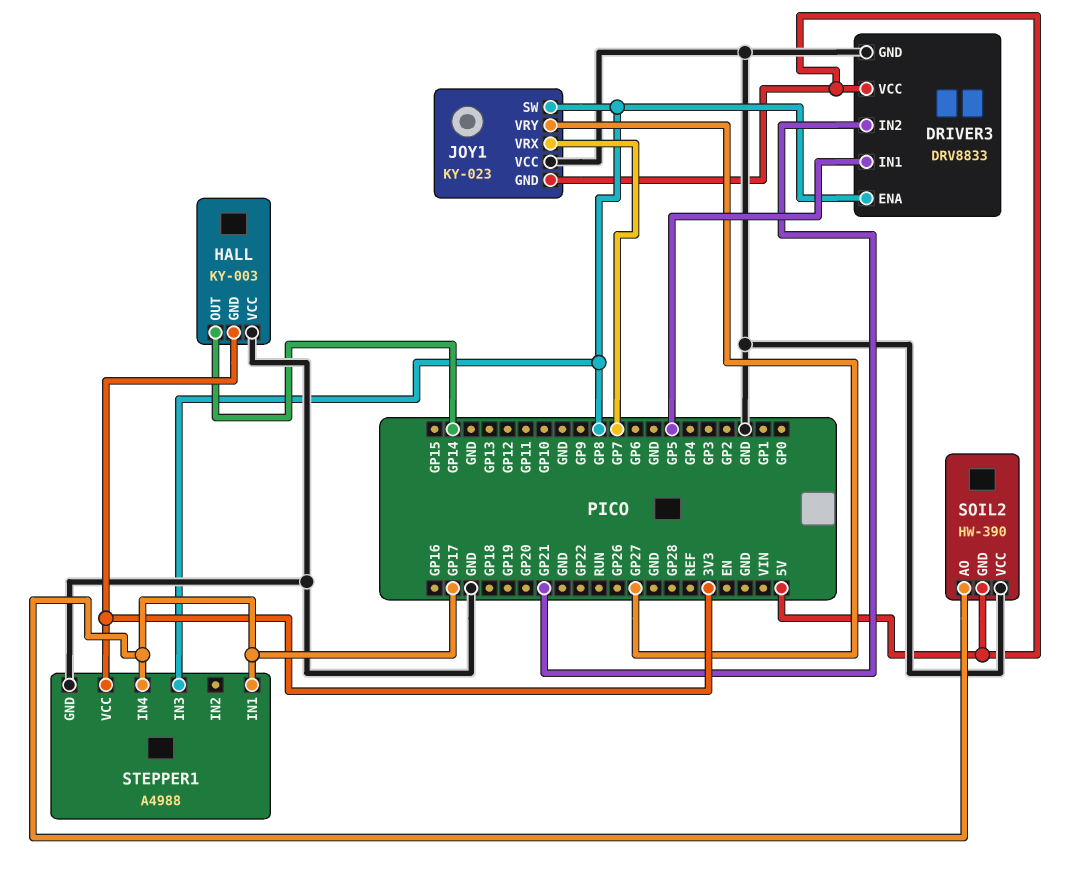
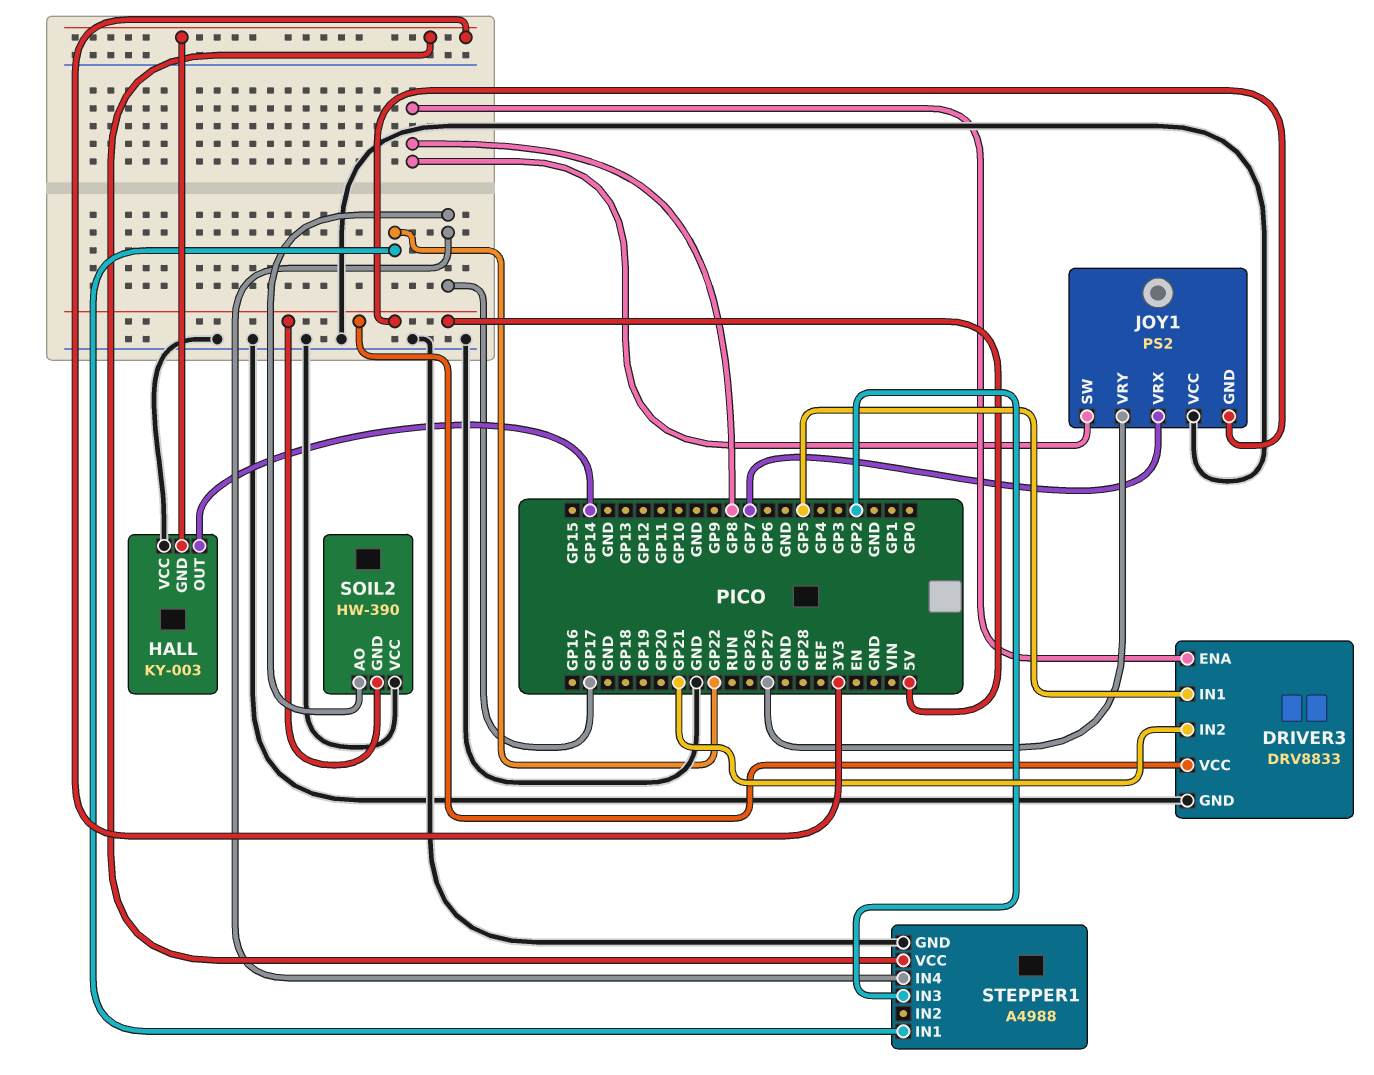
JOY1: KY-023 -> PS2
STEPPER1 pin IN1: GP17 -> GP22
STEPPER1 pin IN3: GP8 -> GP2

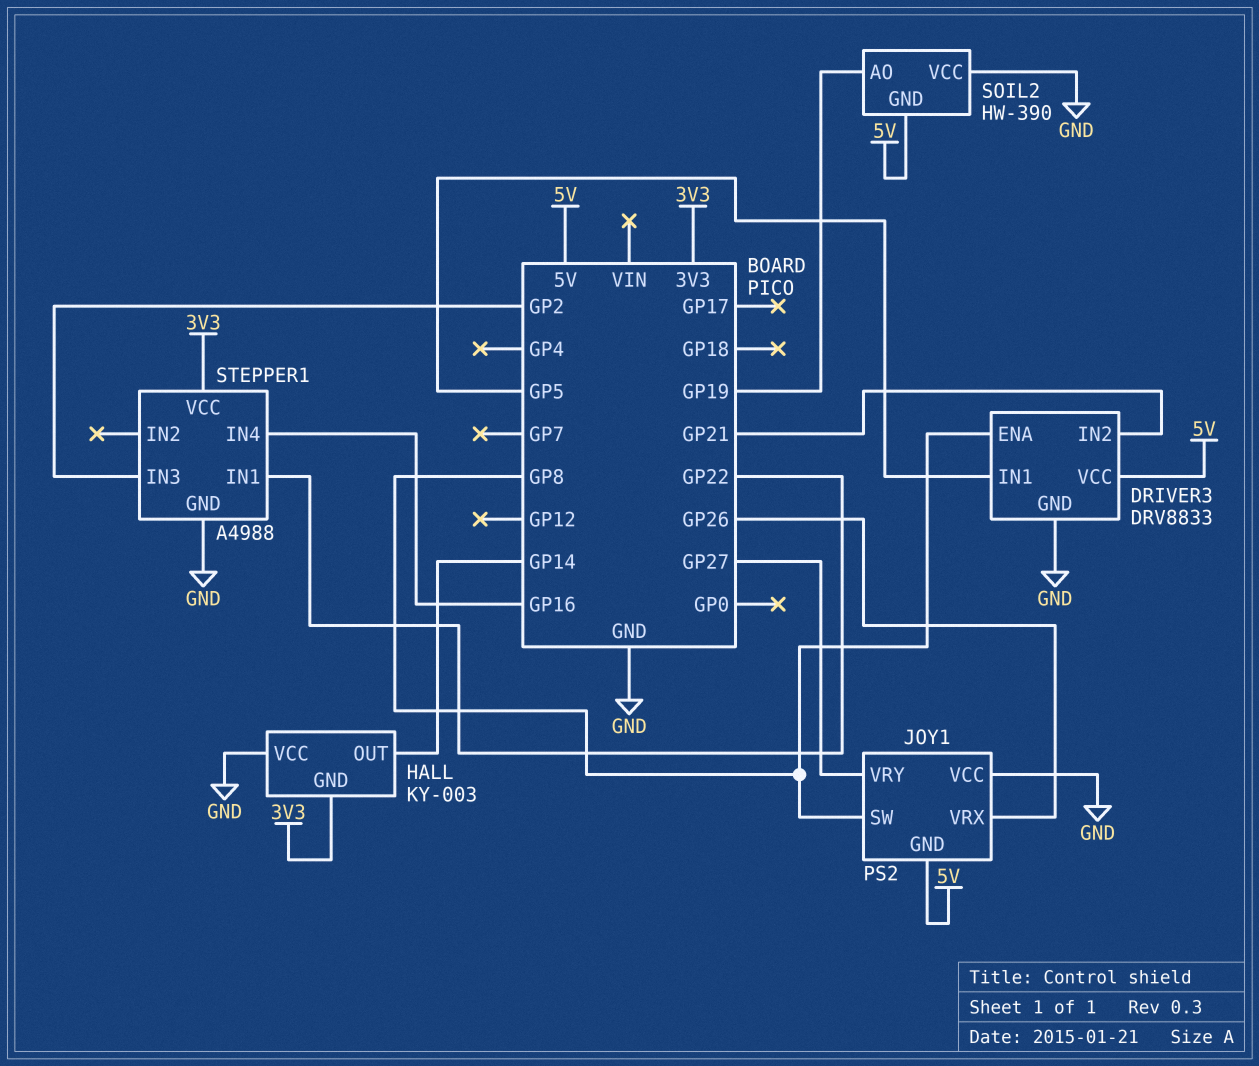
JOY1 pin VRX: GP7 -> GP26
SOIL2 pin AO: GP17 -> GP19
STEPPER1 pin IN4: GP17 -> GP16

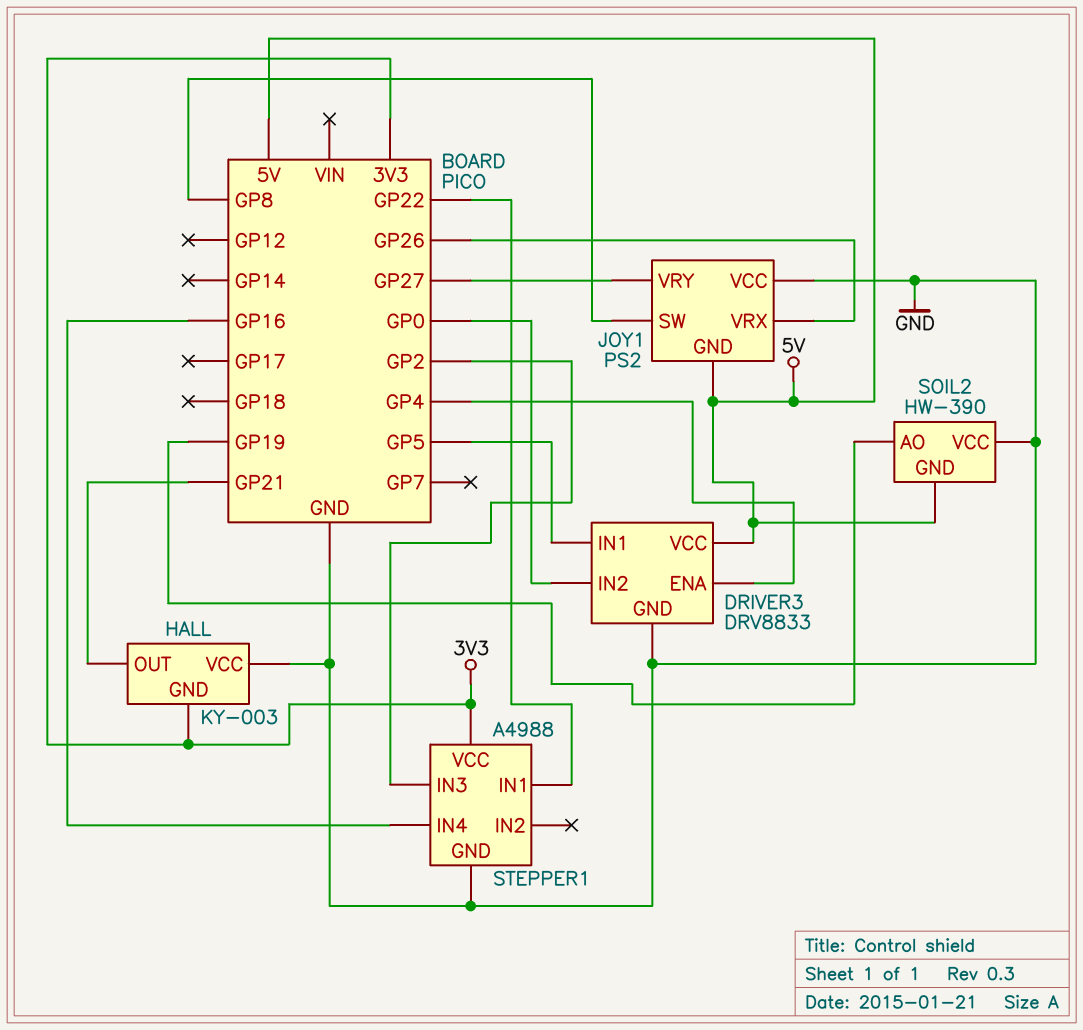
DRIVER3 pin ENA: GP8 -> GP4
DRIVER3 pin IN2: GP21 -> GP0
HALL pin OUT: GP14 -> GP21

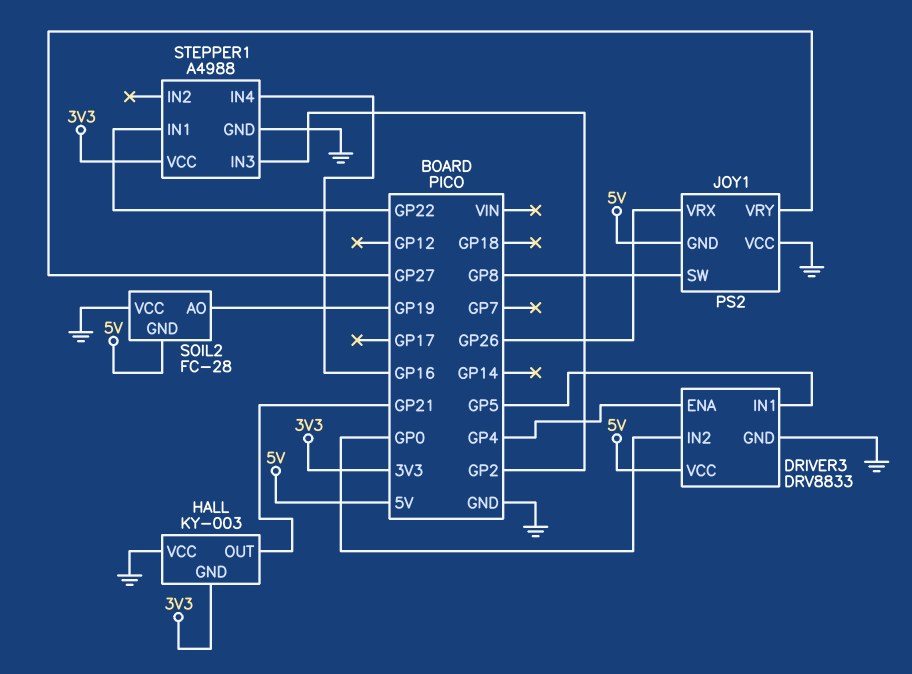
SOIL2: HW-390 -> FC-28

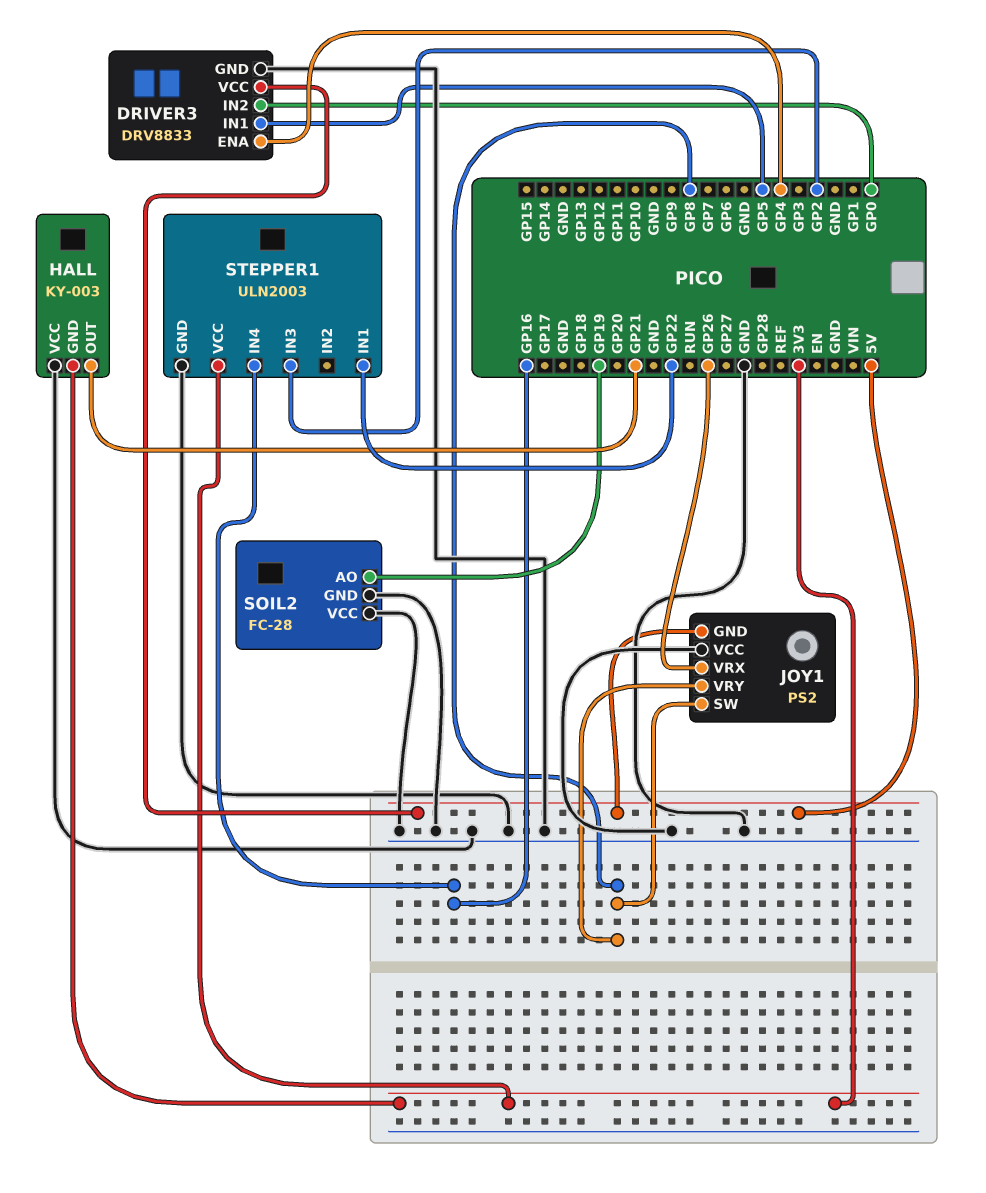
JOY1 pin VRY: GP27 -> GP8
SOIL2 pin GND: 5V -> GND
STEPPER1: A4988 -> ULN2003

